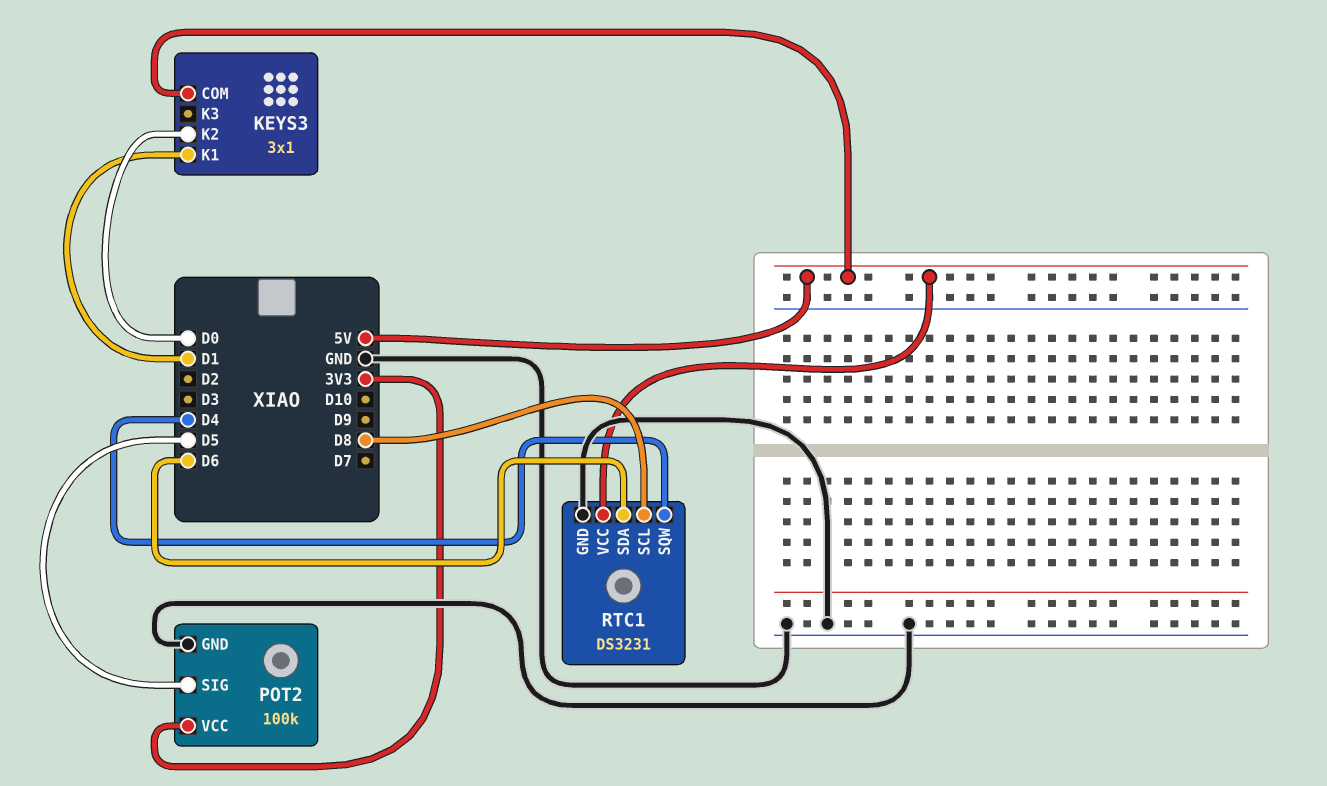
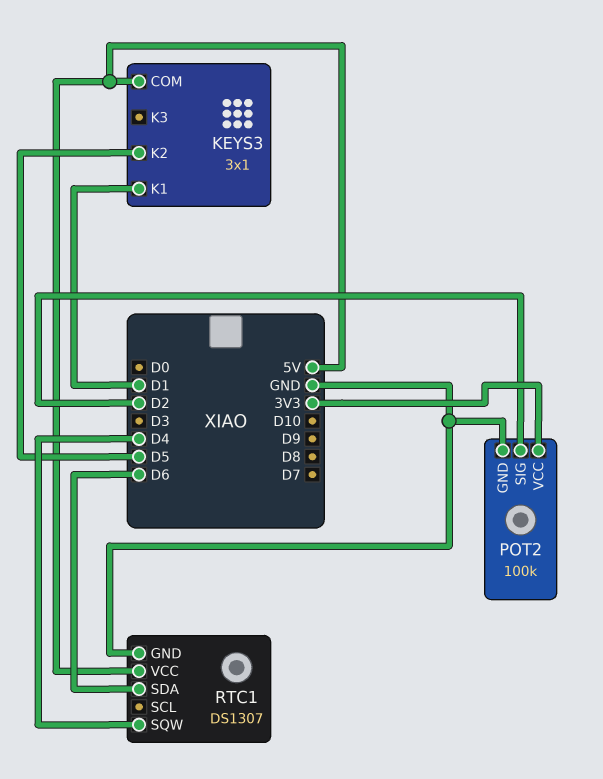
KEYS3 pin K2: D0 -> D5
POT2 pin SIG: D5 -> D2
RTC1: DS3231 -> DS1307
RTC1 pin SCL: D8 -> none

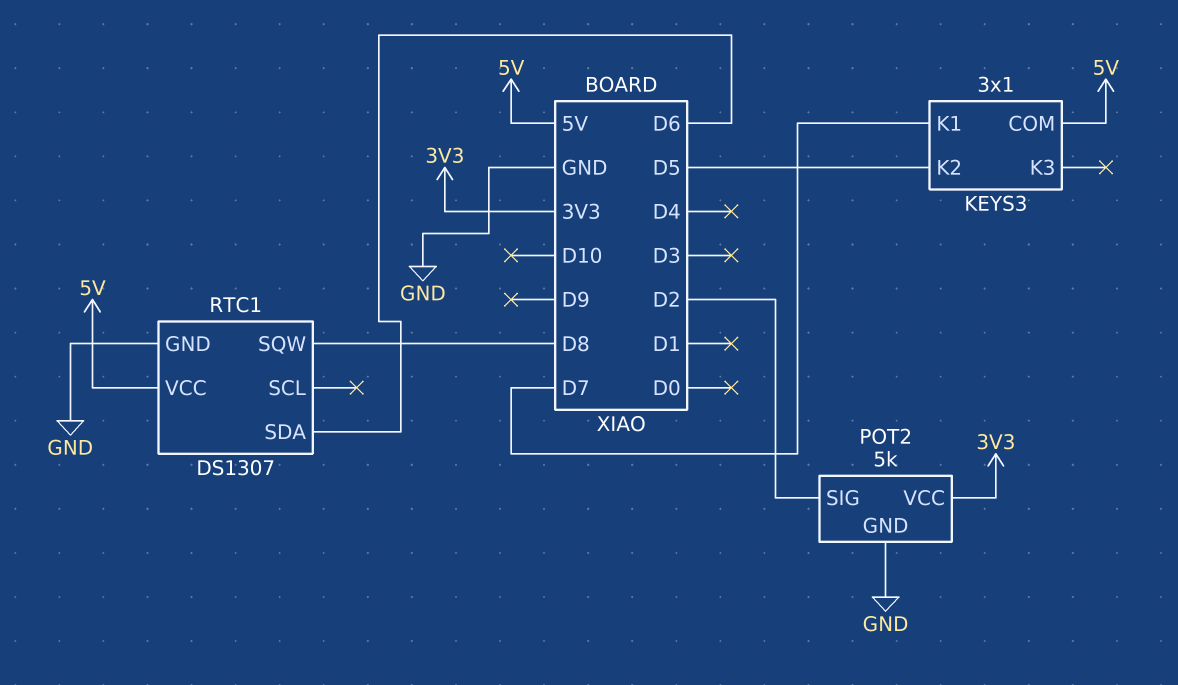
KEYS3 pin K1: D1 -> D7
POT2: 100k -> 5k
RTC1 pin SQW: D4 -> D8

